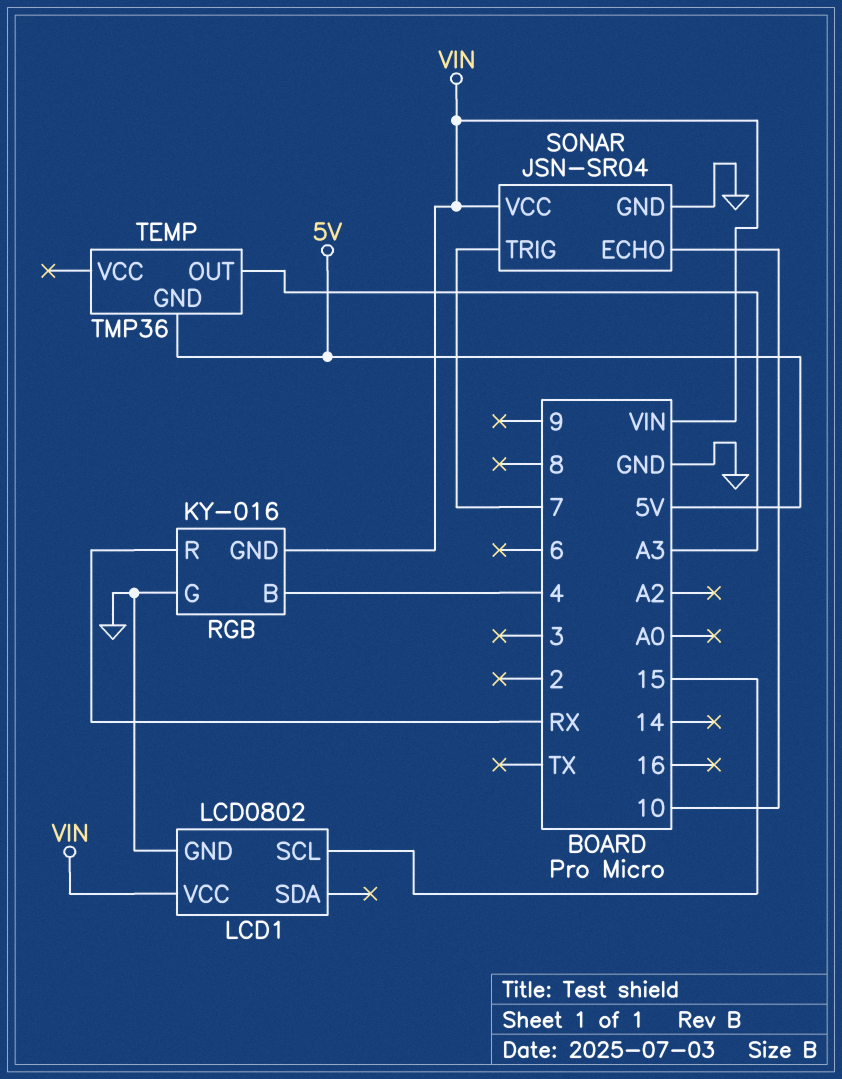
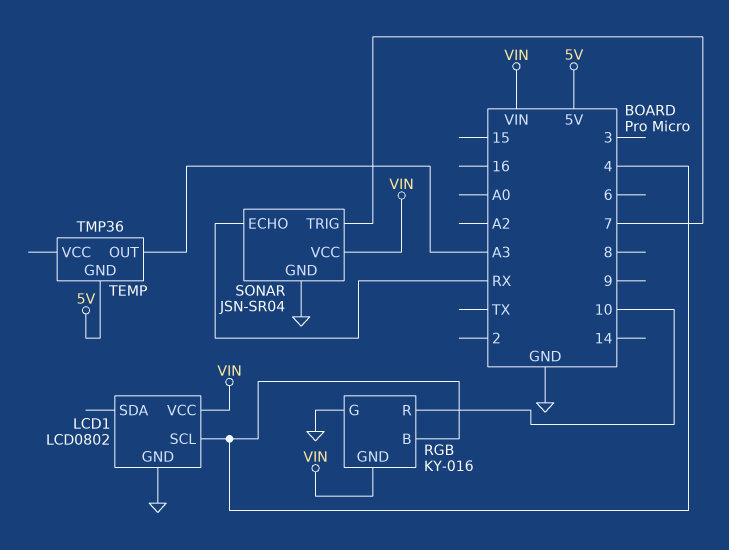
LCD1 pin SCL: 15 -> 4
RGB pin R: RX -> 10
SONAR pin ECHO: 10 -> RX

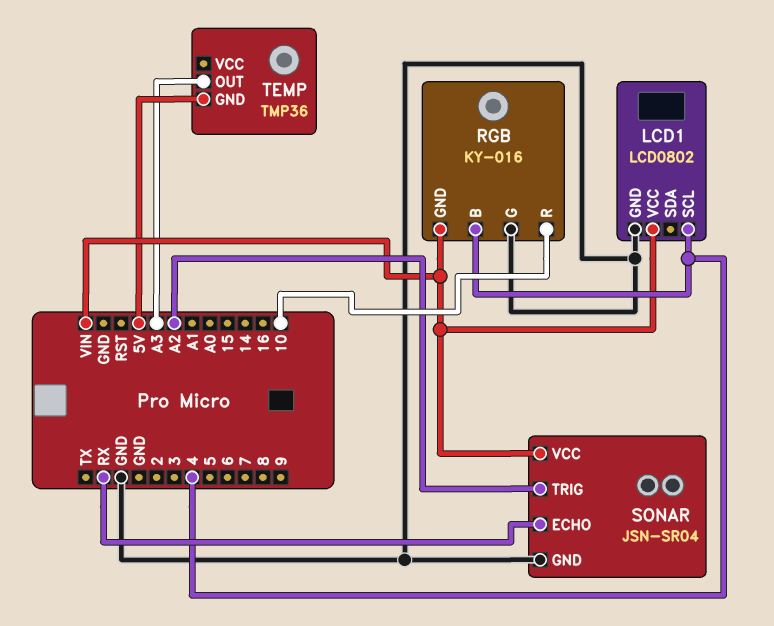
SONAR pin TRIG: 7 -> A2

